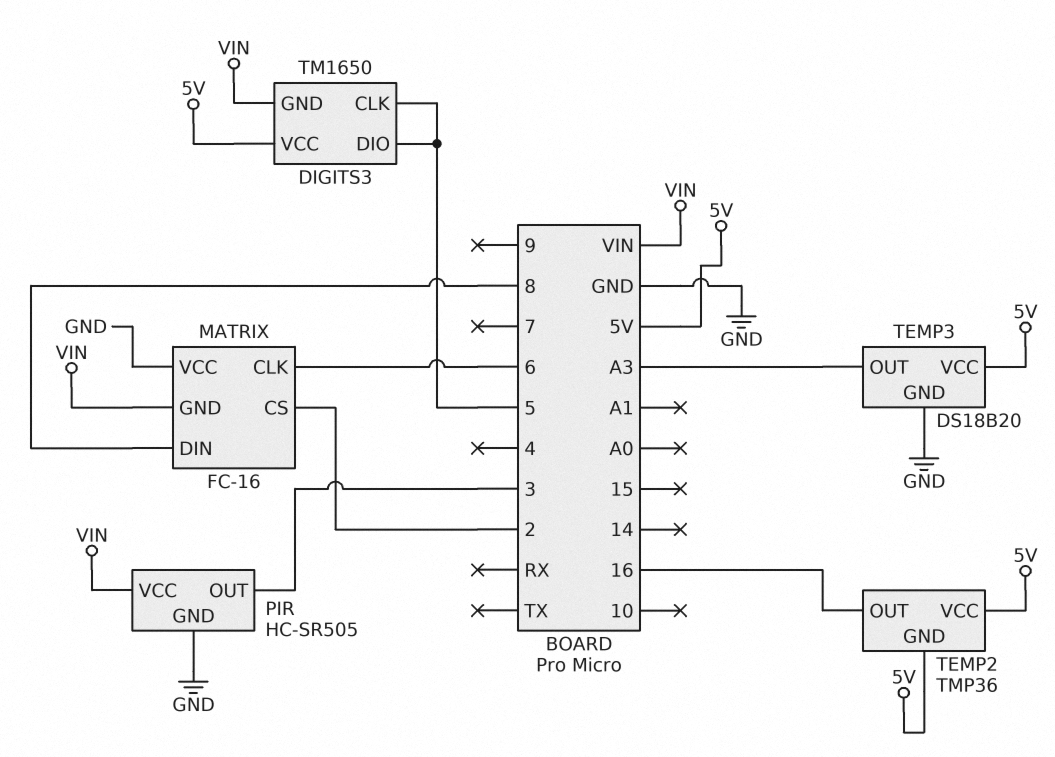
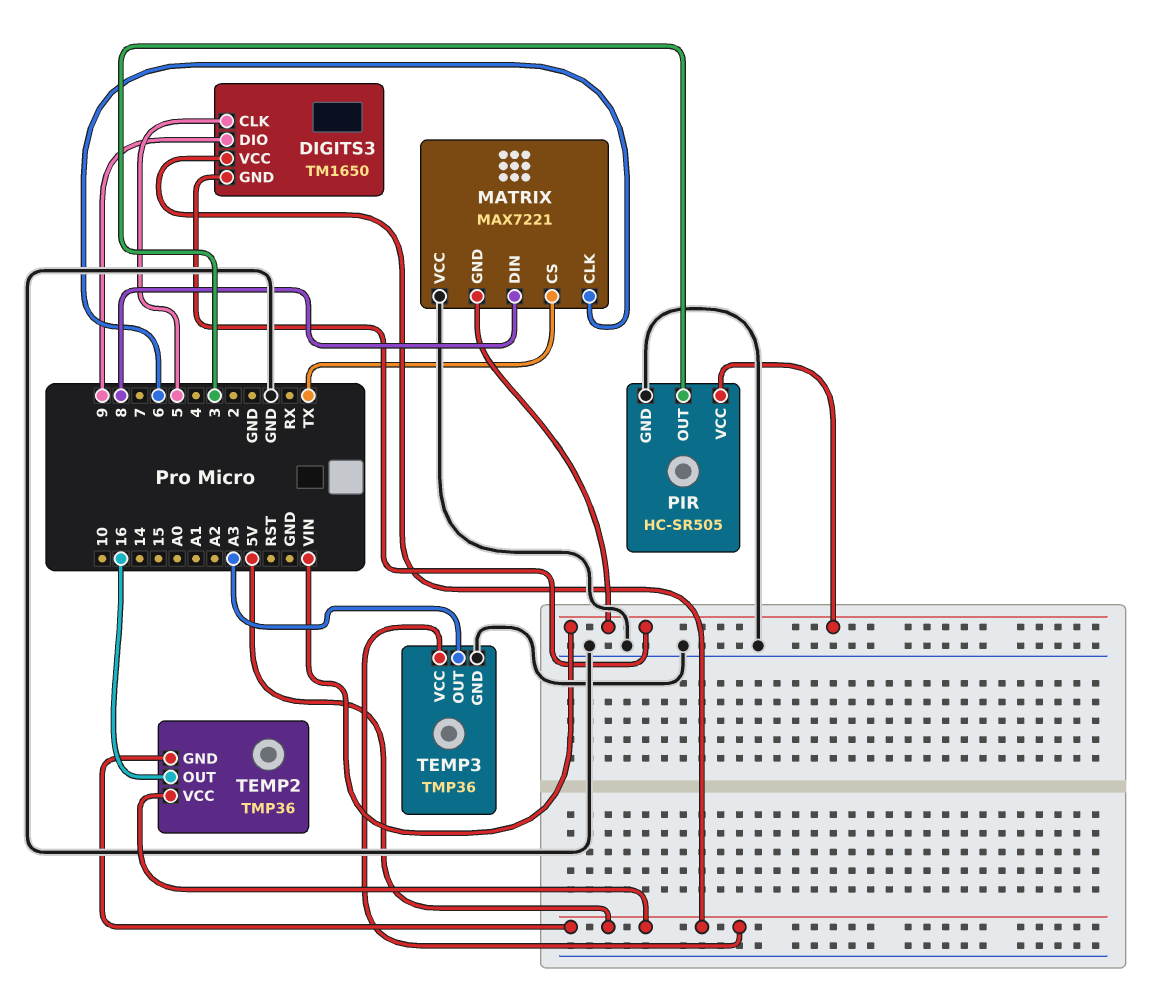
DIGITS3 pin DIO: 5 -> 9
MATRIX: FC-16 -> MAX7221
MATRIX pin CS: 2 -> TX
TEMP3: DS18B20 -> TMP36

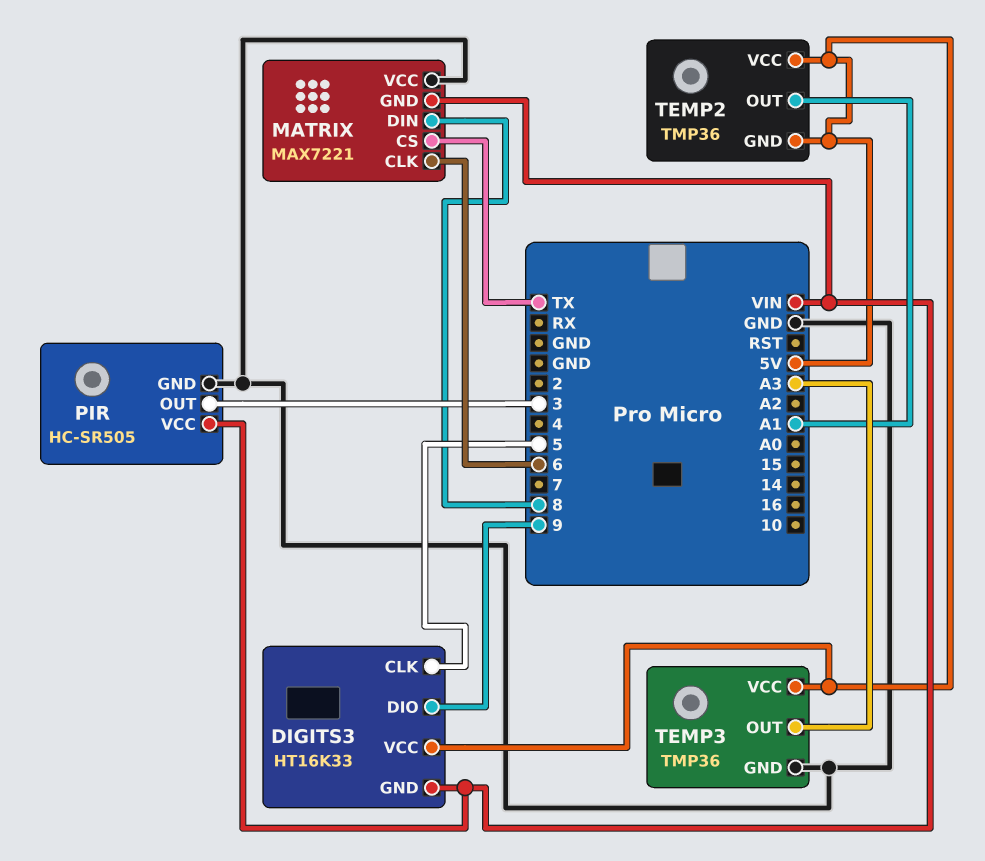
DIGITS3: TM1650 -> HT16K33
TEMP2 pin OUT: 16 -> A1

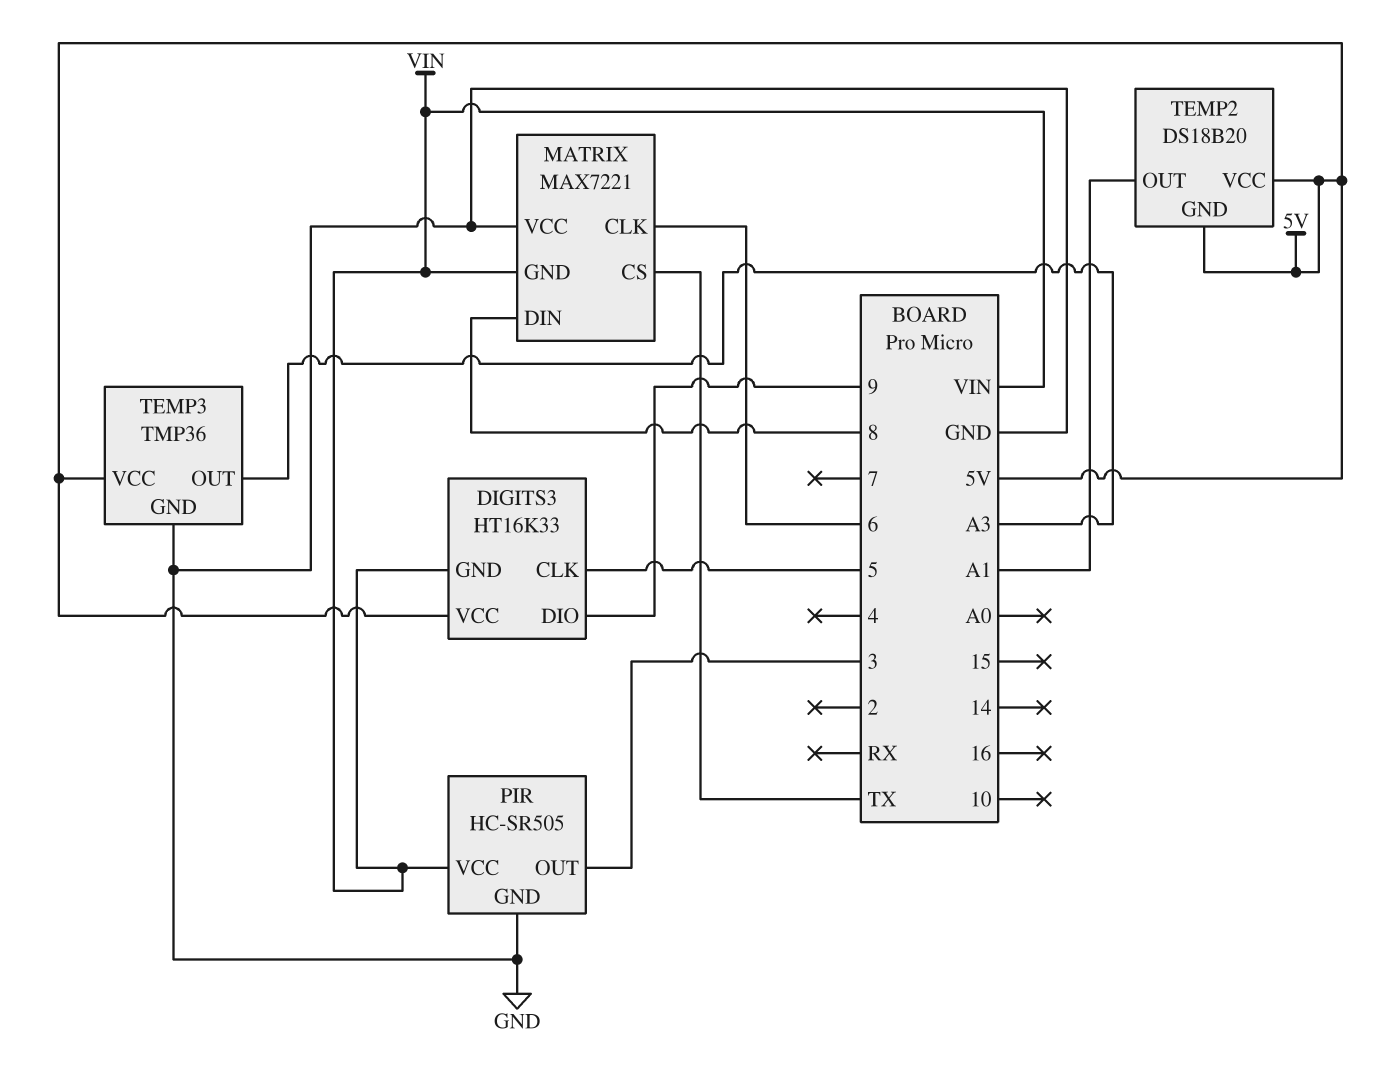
TEMP2: TMP36 -> DS18B20

